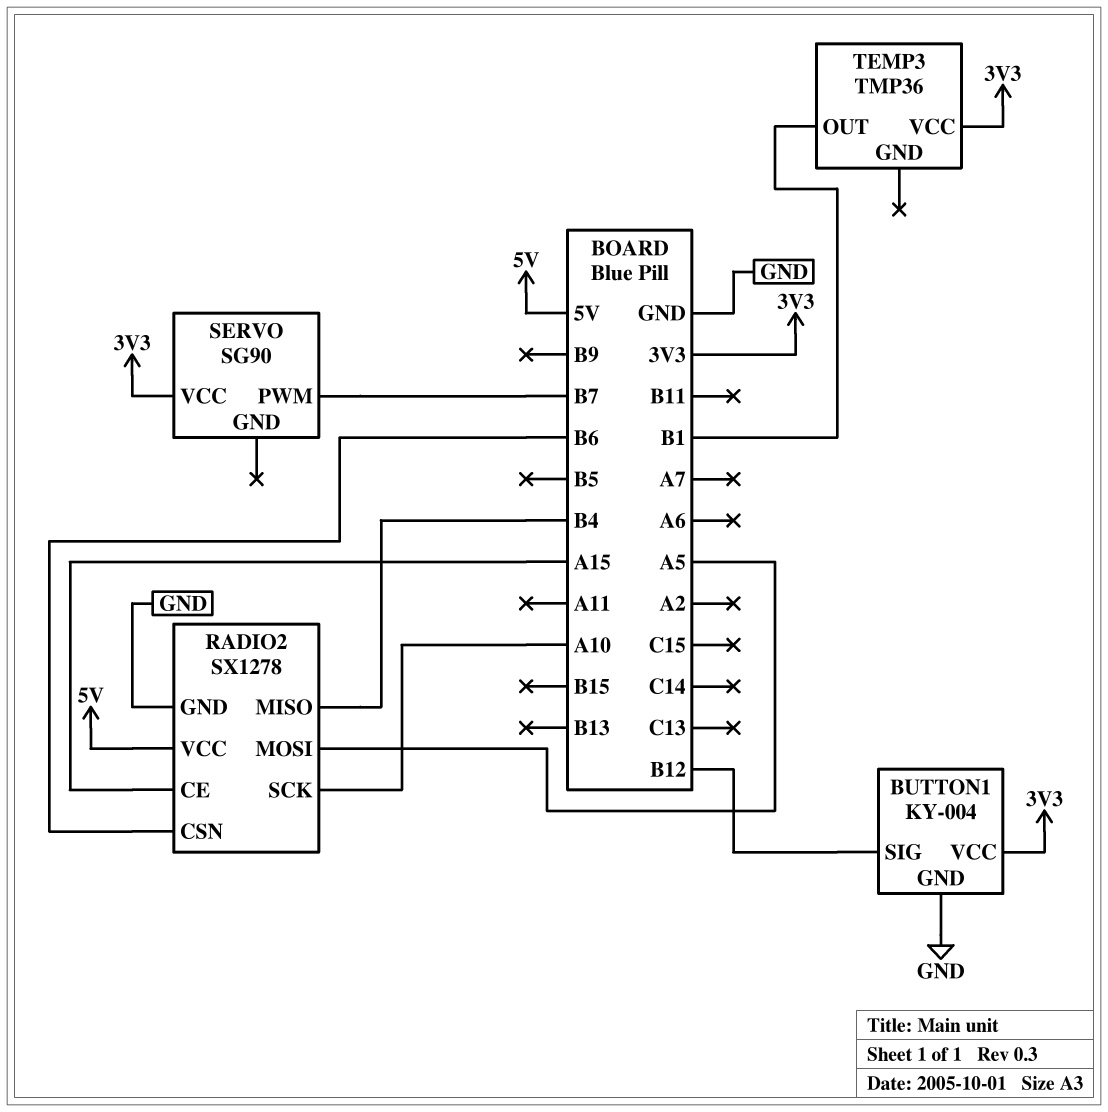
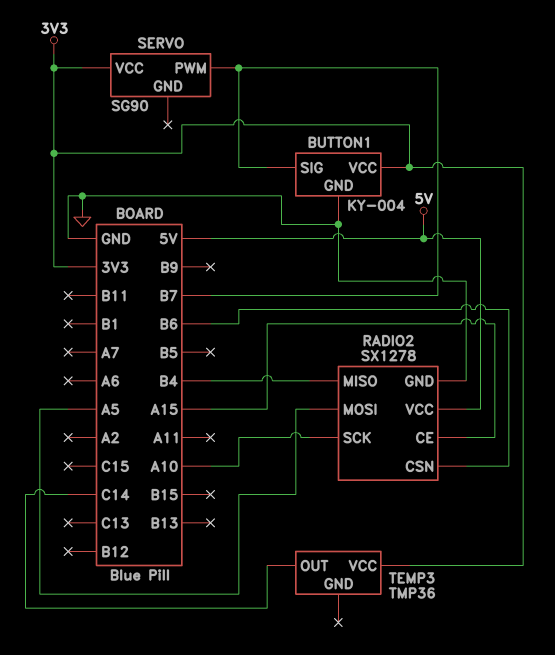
BUTTON1 pin SIG: B12 -> B7
TEMP3 pin OUT: B1 -> C14

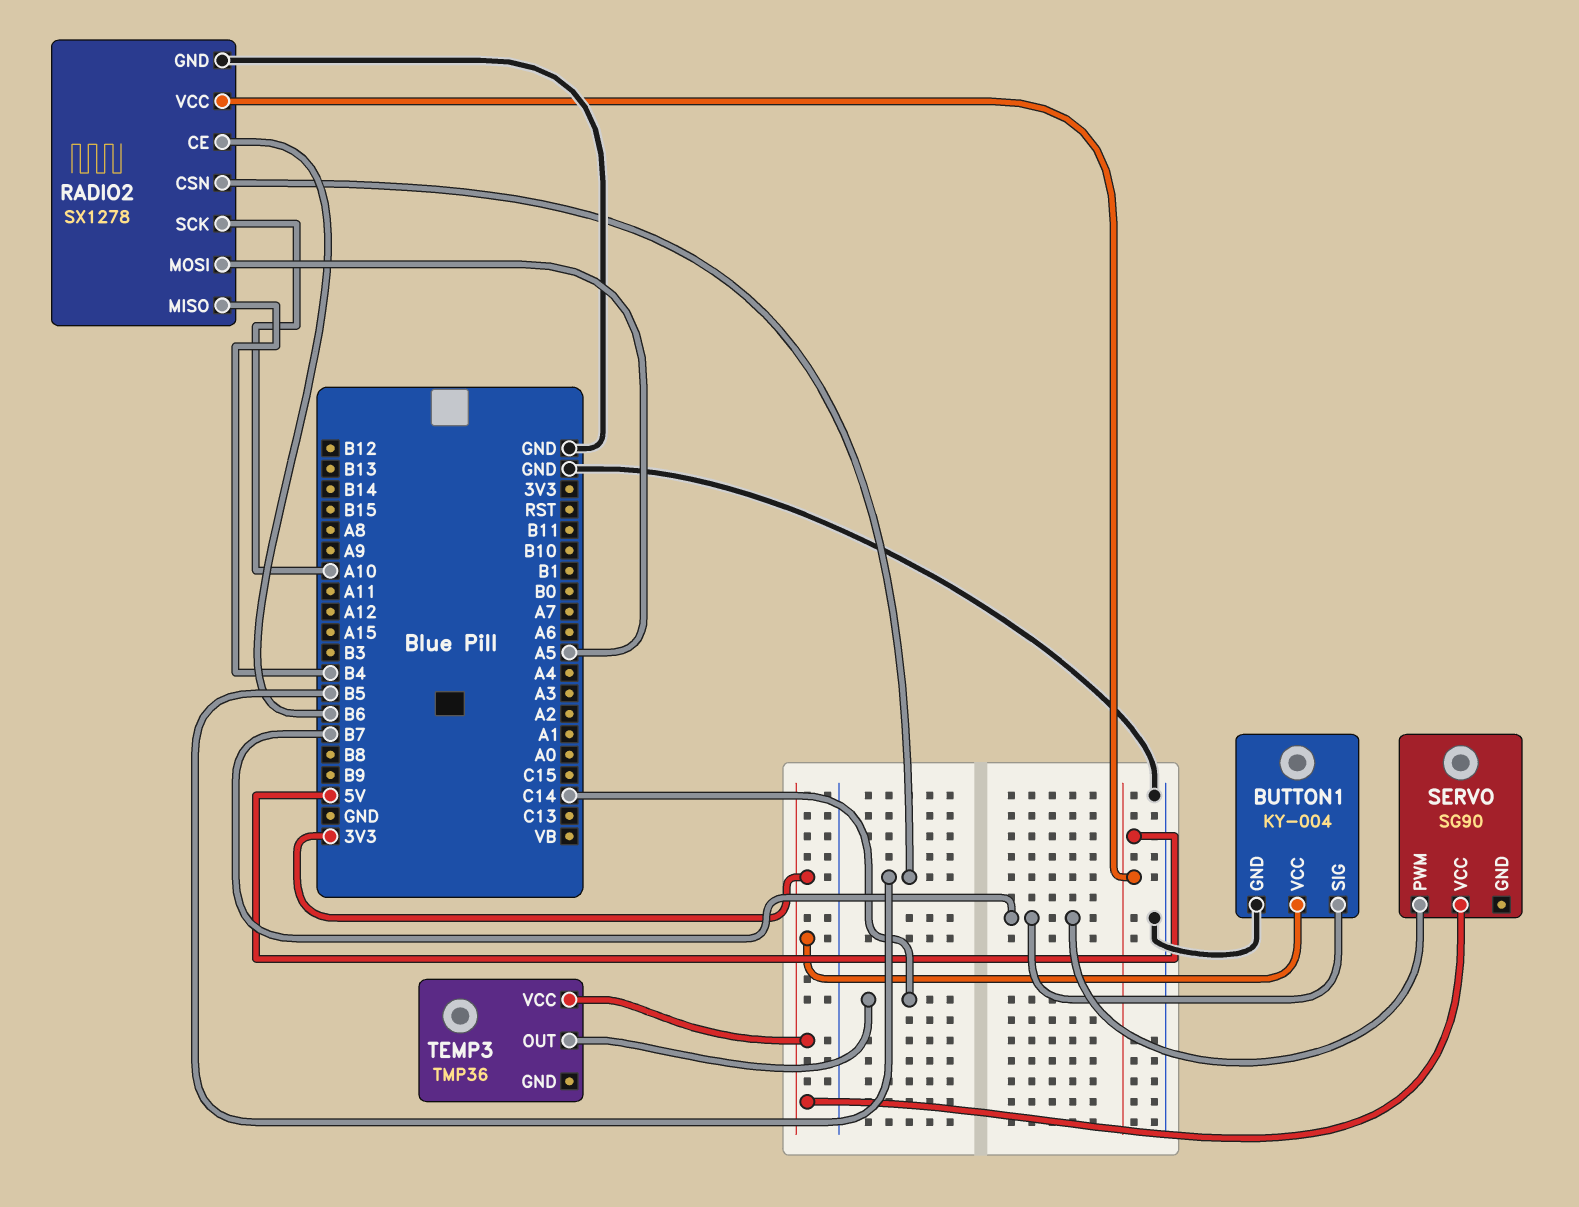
RADIO2 pin CE: A15 -> B6
RADIO2 pin CSN: B6 -> B5

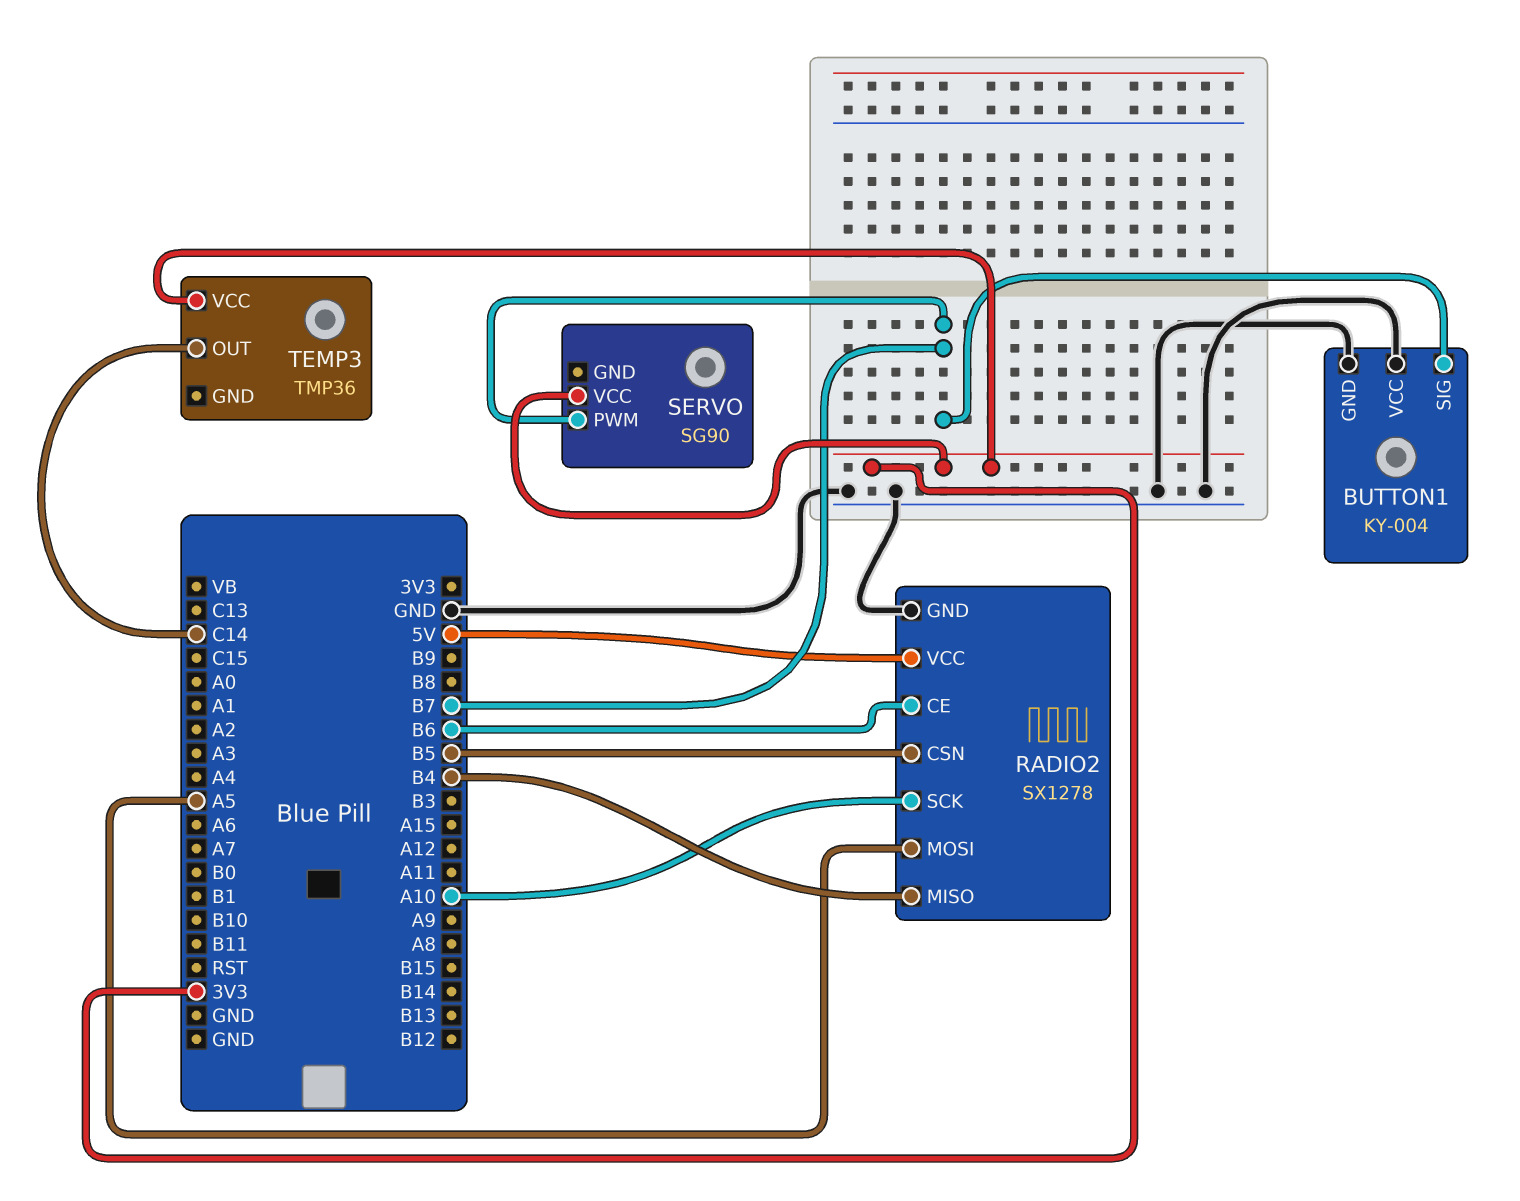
BUTTON1 pin VCC: 3V3 -> GND

